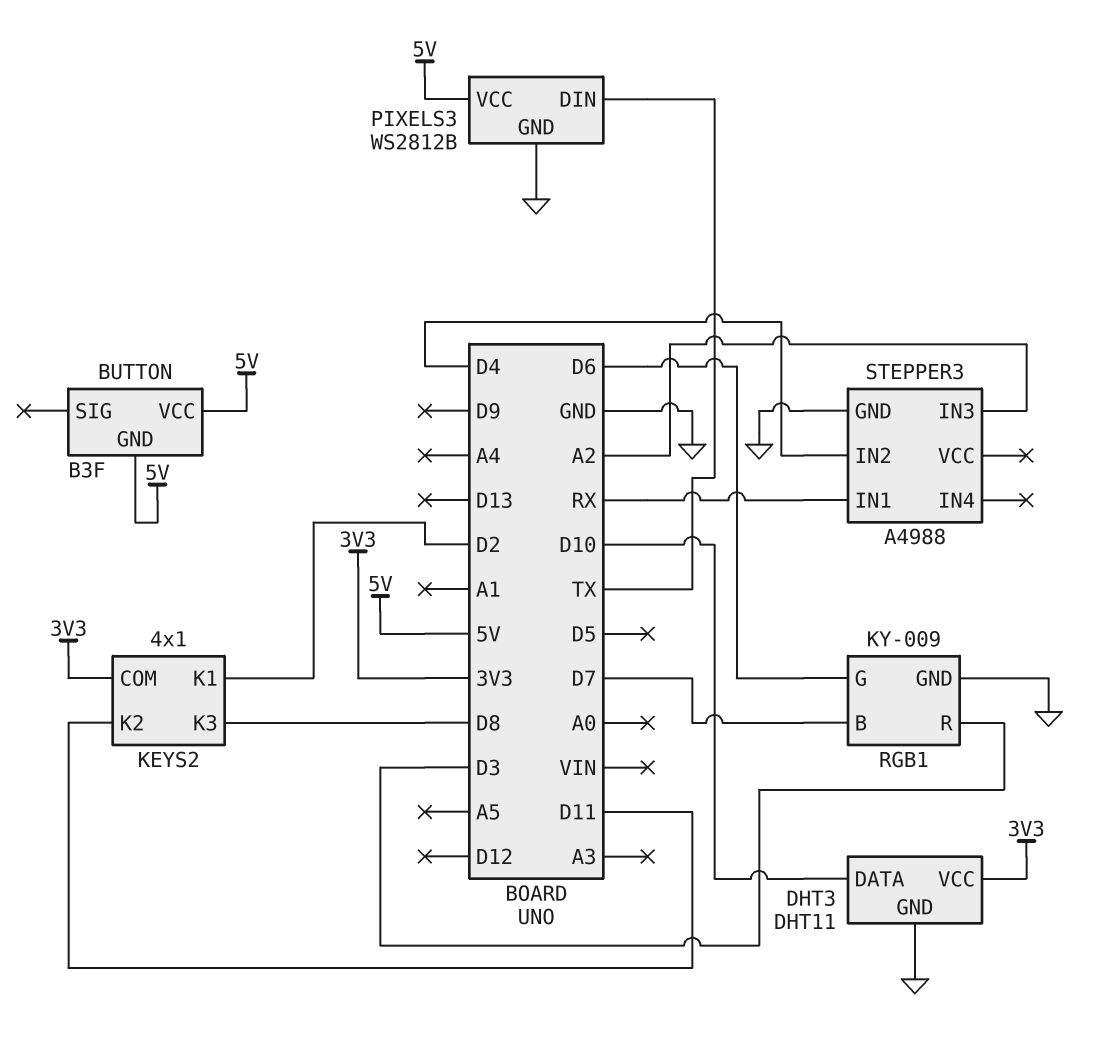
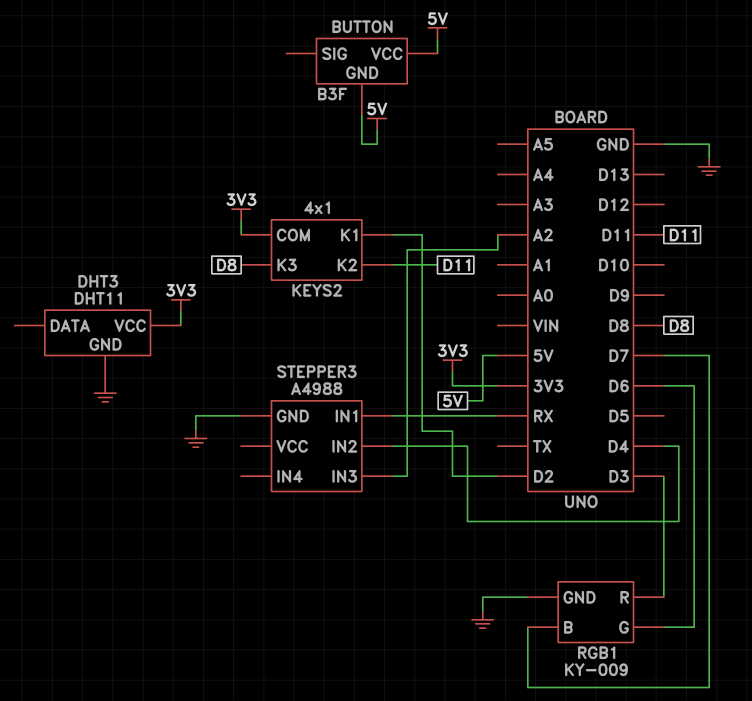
DHT3 pin DATA: D10 -> none
PIXELS3: WS2812B -> none
PIXELS3 pin DIN: TX -> none
PIXELS3 pin GND: GND -> none
PIXELS3 pin VCC: 5V -> none

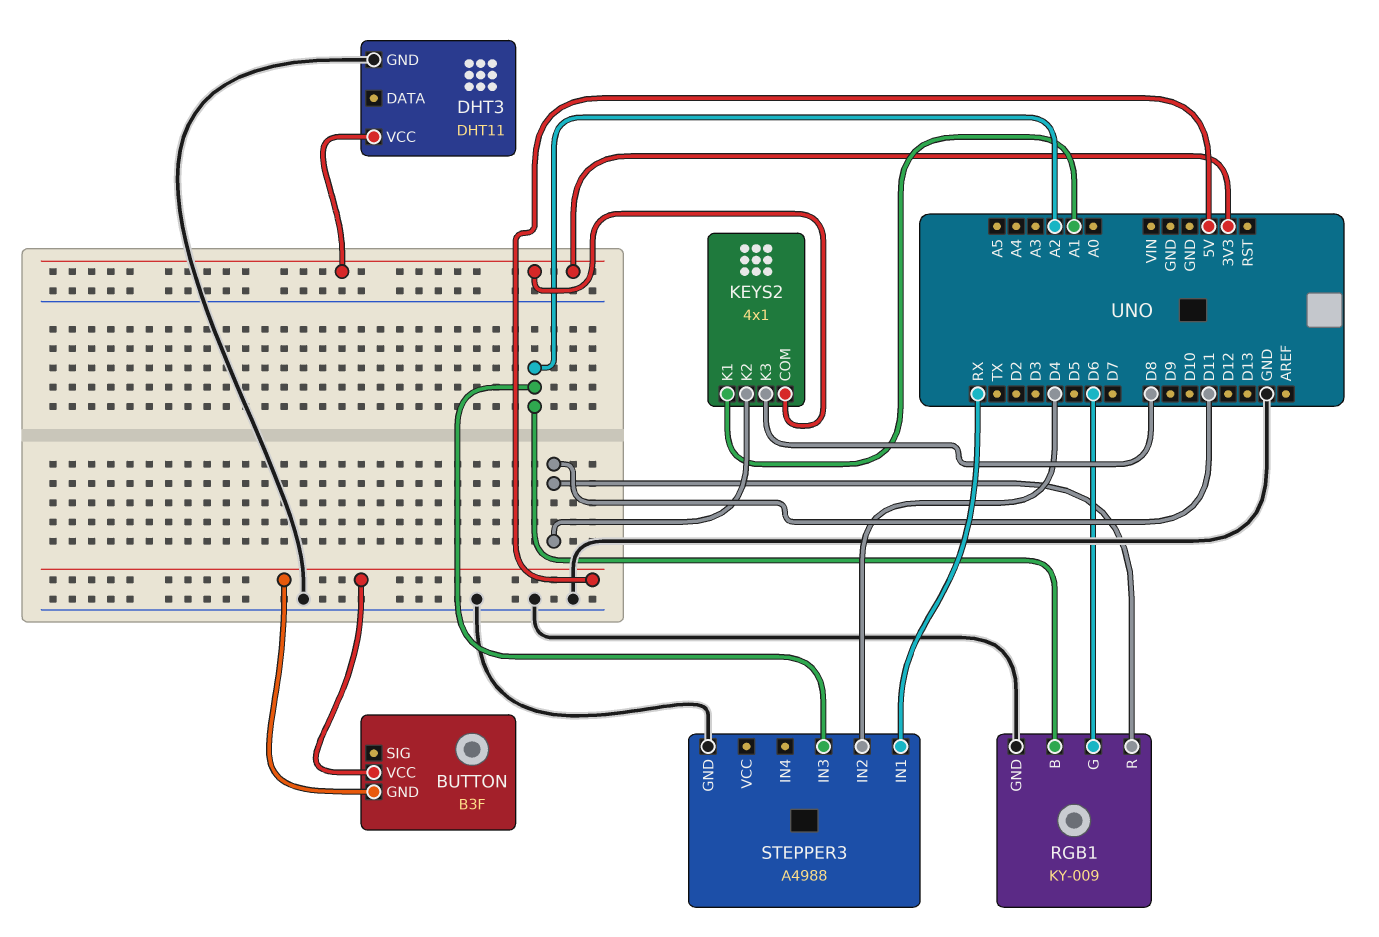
KEYS2 pin K1: D2 -> A1
RGB1 pin B: D7 -> A2
RGB1 pin R: D3 -> D11

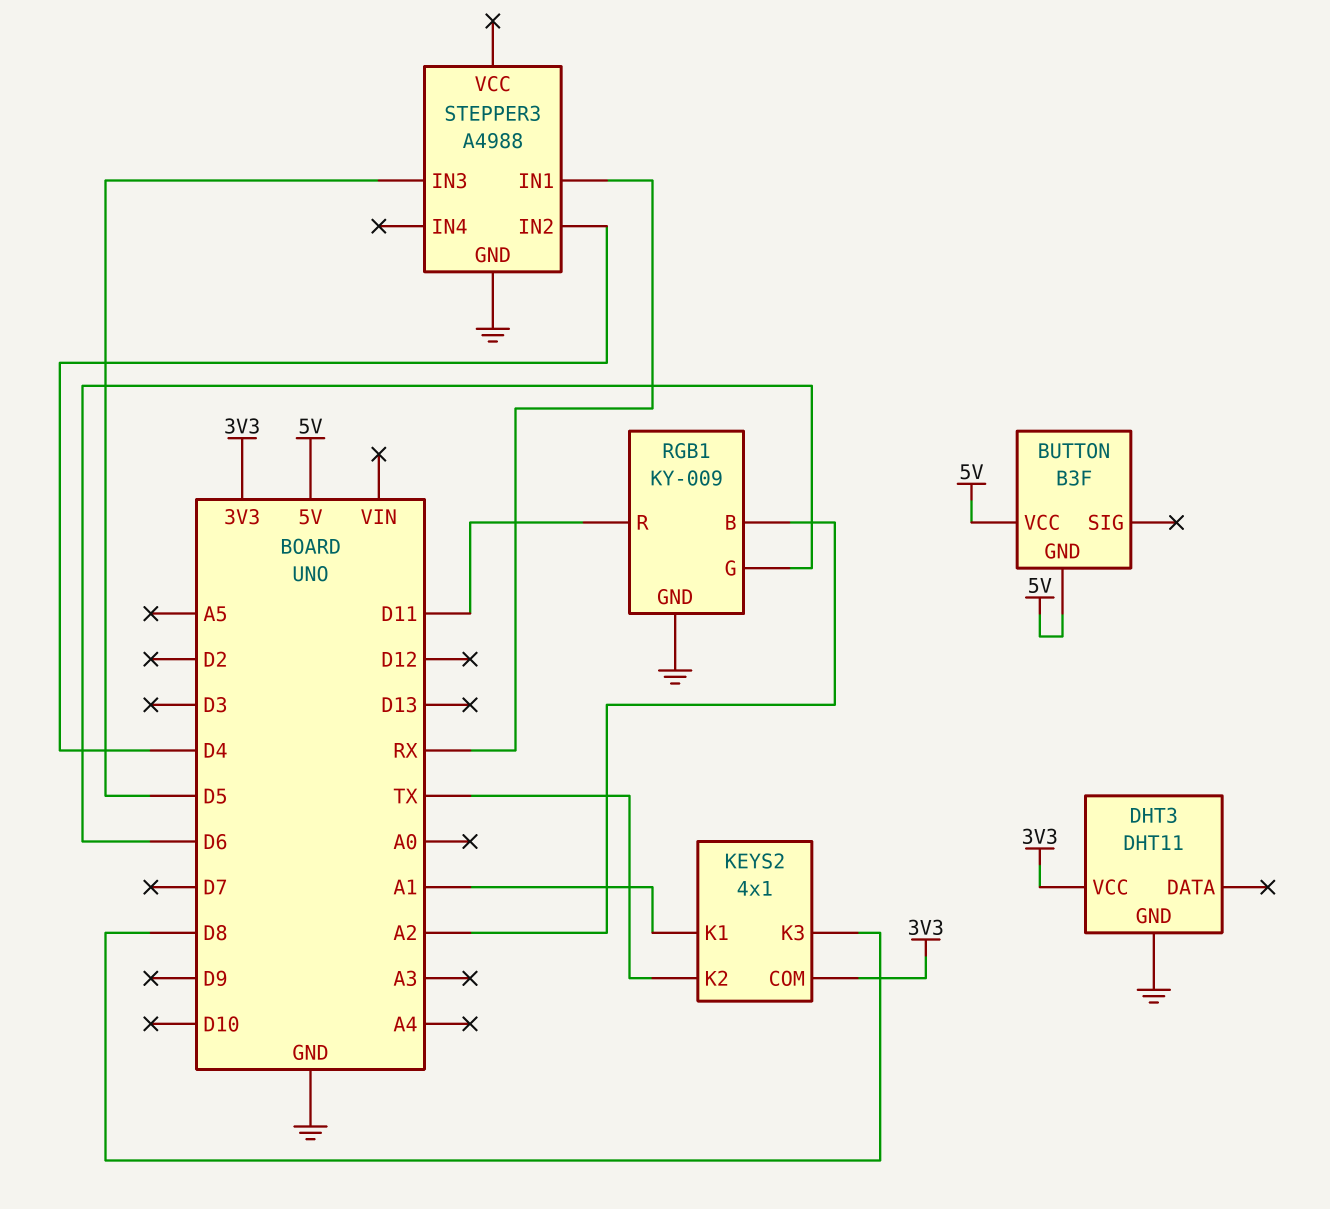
KEYS2 pin K2: D11 -> TX
STEPPER3 pin IN3: A2 -> D5

